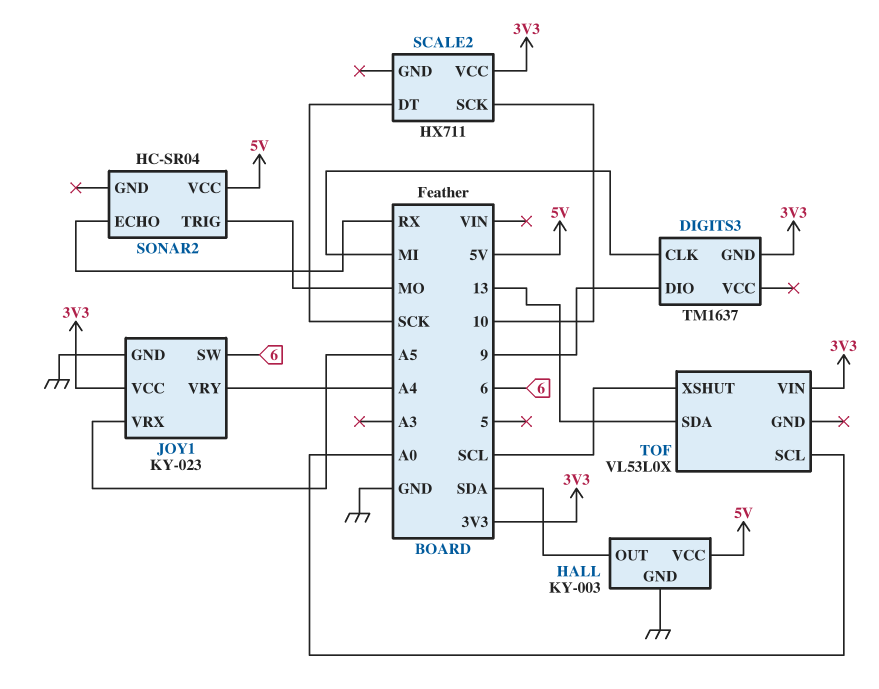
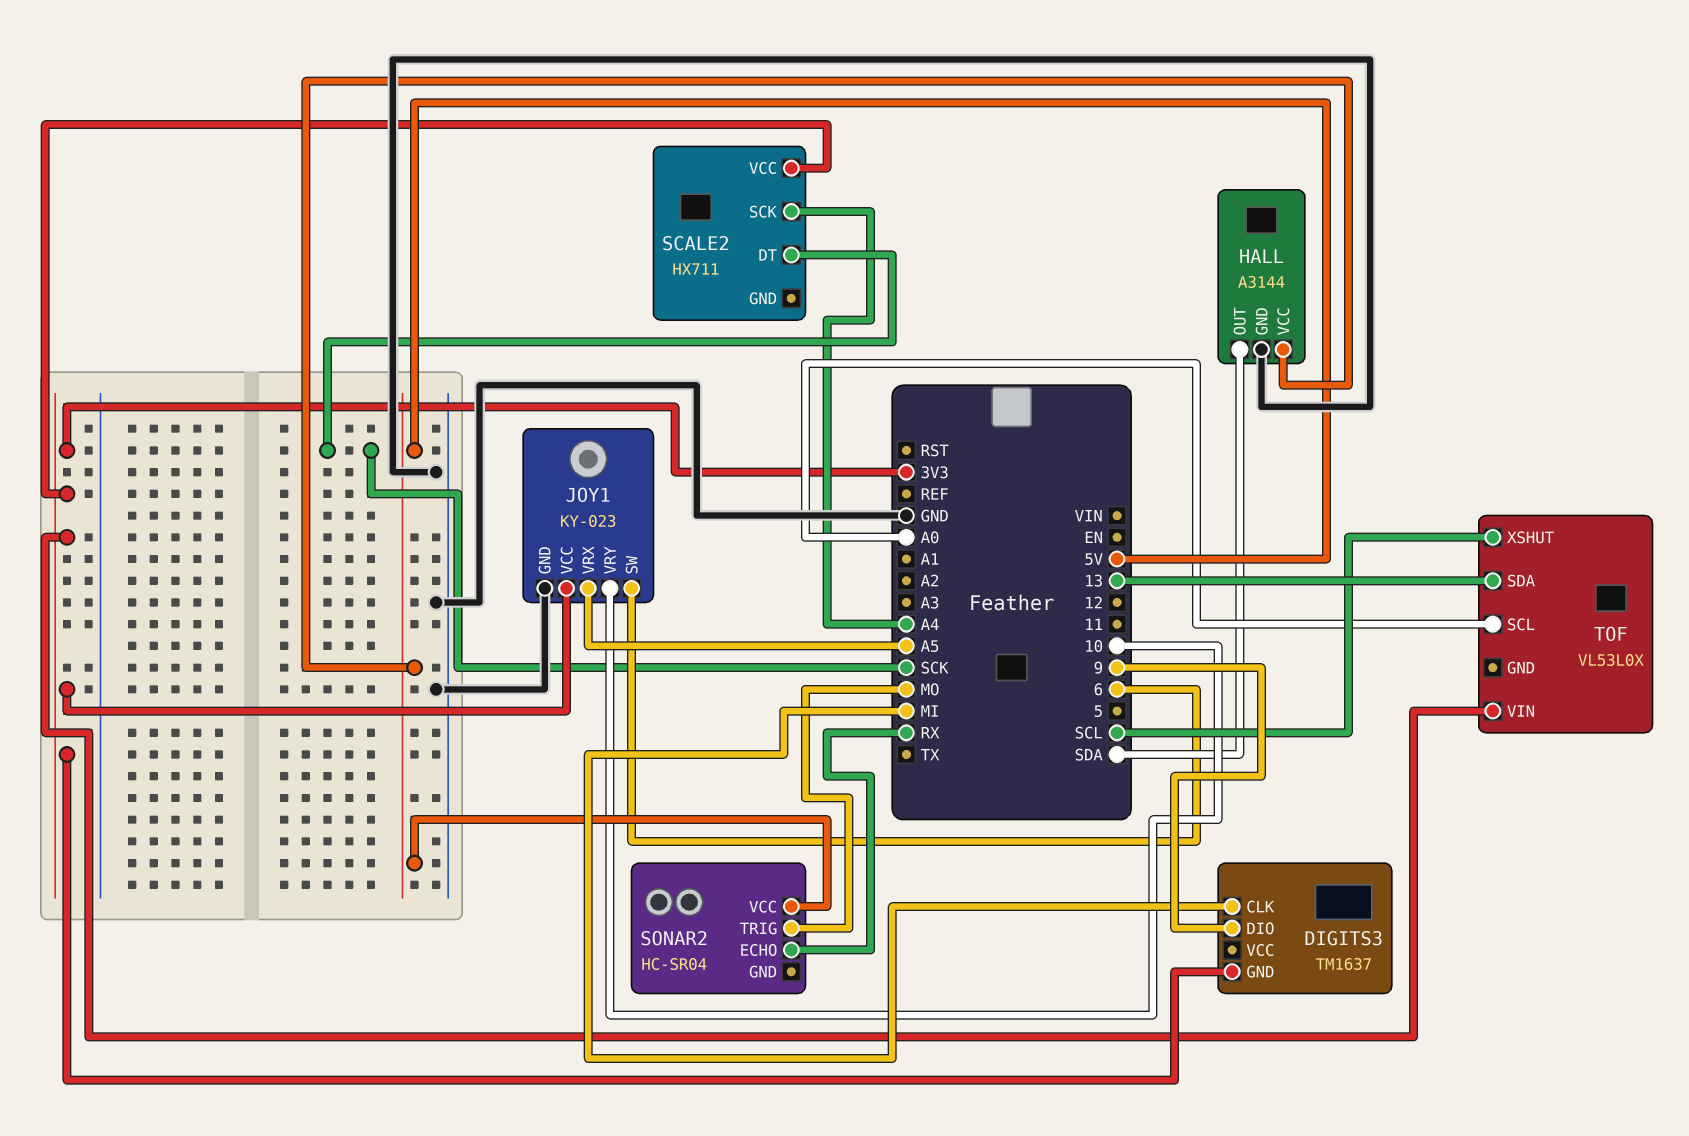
HALL: KY-003 -> A3144
JOY1 pin VRY: A4 -> 10
SCALE2 pin SCK: 10 -> A4

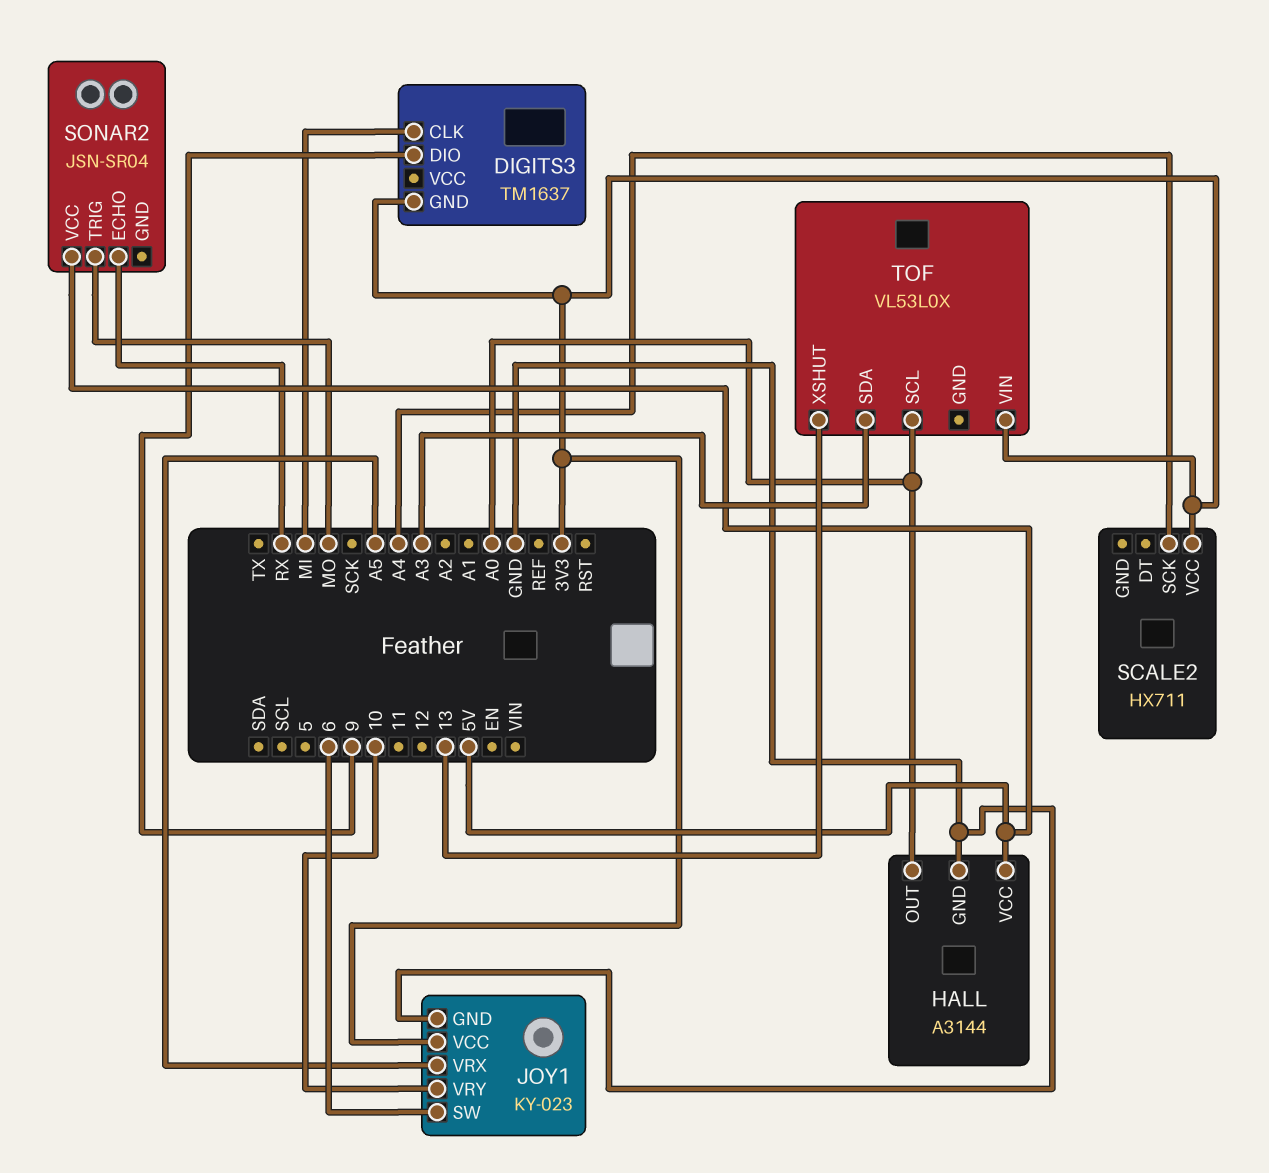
HALL pin OUT: SDA -> A0
SCALE2 pin DT: SCK -> none
SONAR2: HC-SR04 -> JSN-SR04
TOF pin SDA: 13 -> A3
TOF pin XSHUT: SCL -> 13

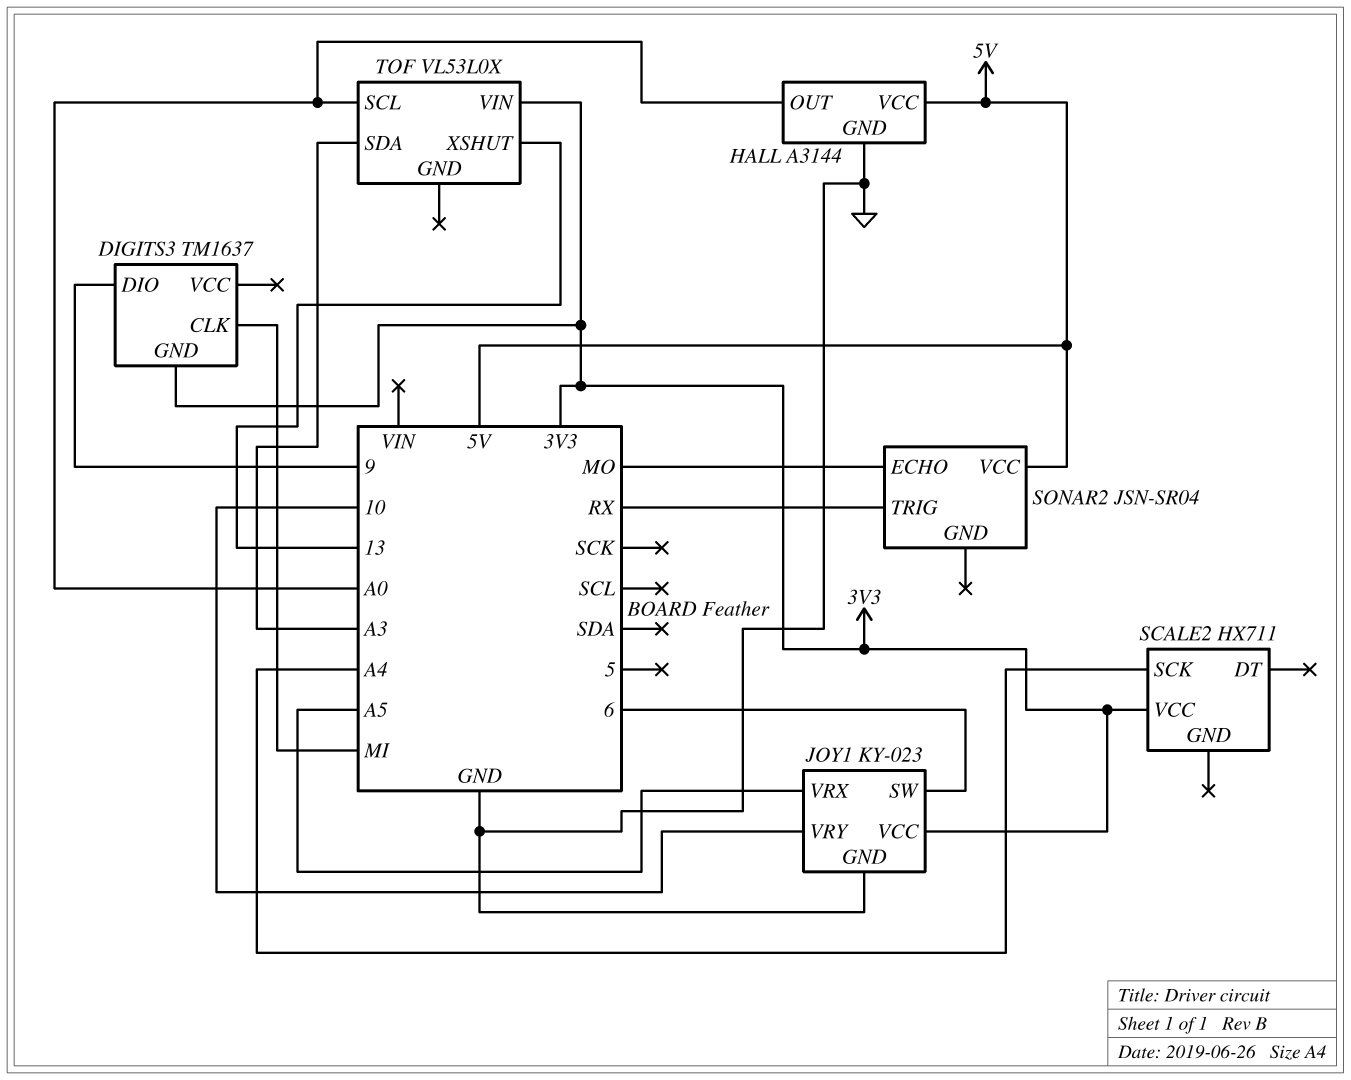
SONAR2 pin ECHO: RX -> MO
SONAR2 pin TRIG: MO -> RX

